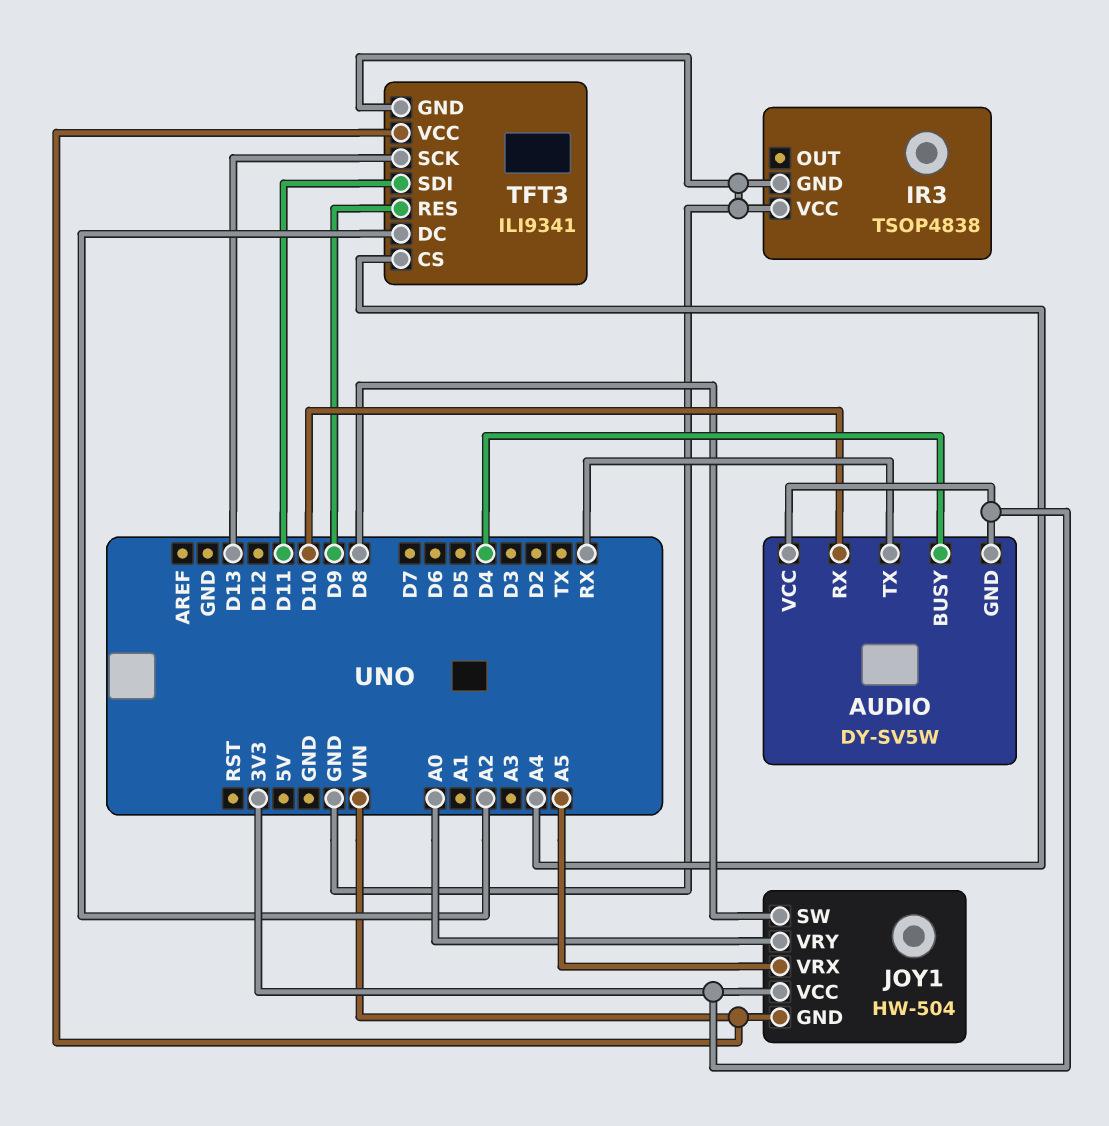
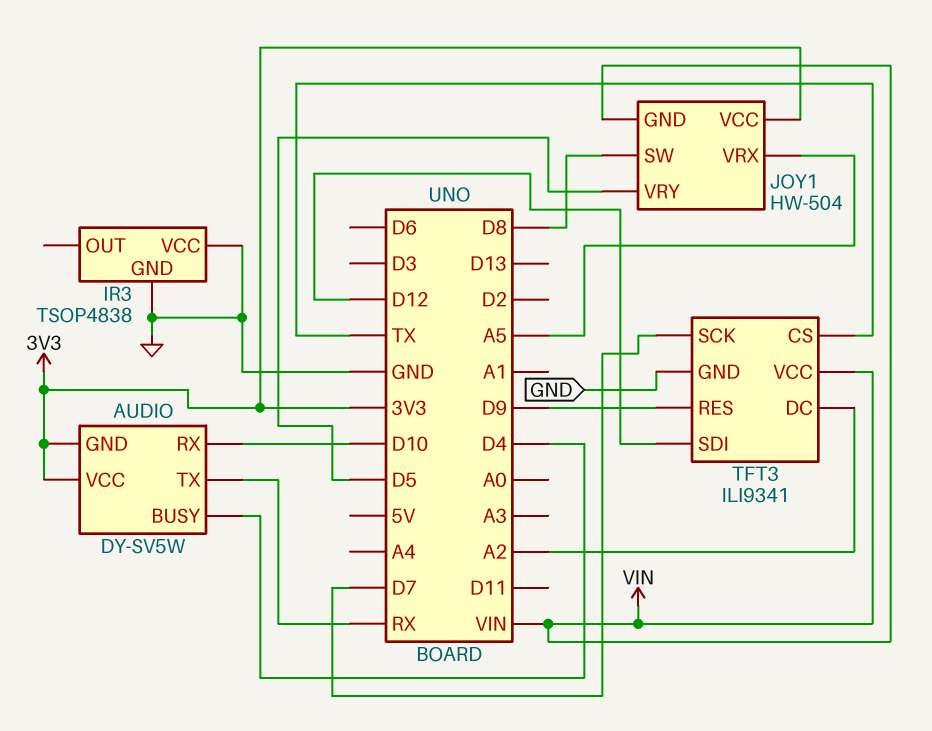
JOY1 pin VRY: A0 -> D5
TFT3 pin CS: A4 -> TX
TFT3 pin SCK: D13 -> D7
TFT3 pin SDI: D11 -> D12

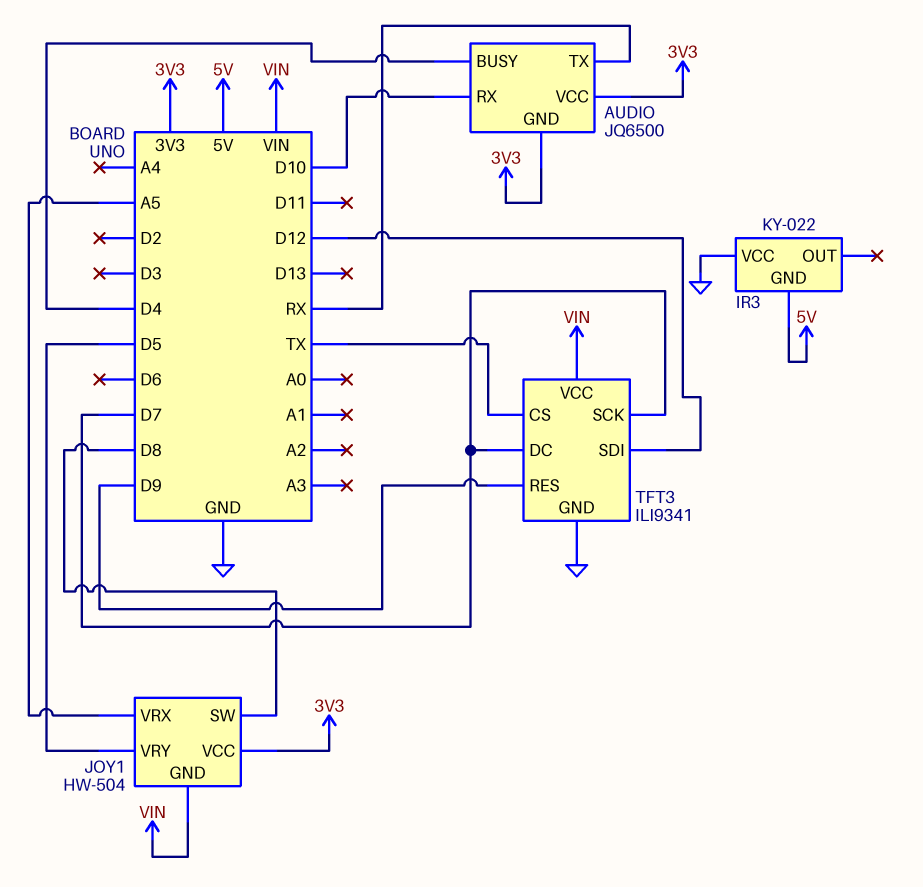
AUDIO: DY-SV5W -> JQ6500
IR3: TSOP4838 -> KY-022
IR3 pin GND: GND -> 5V
TFT3 pin DC: A2 -> D7

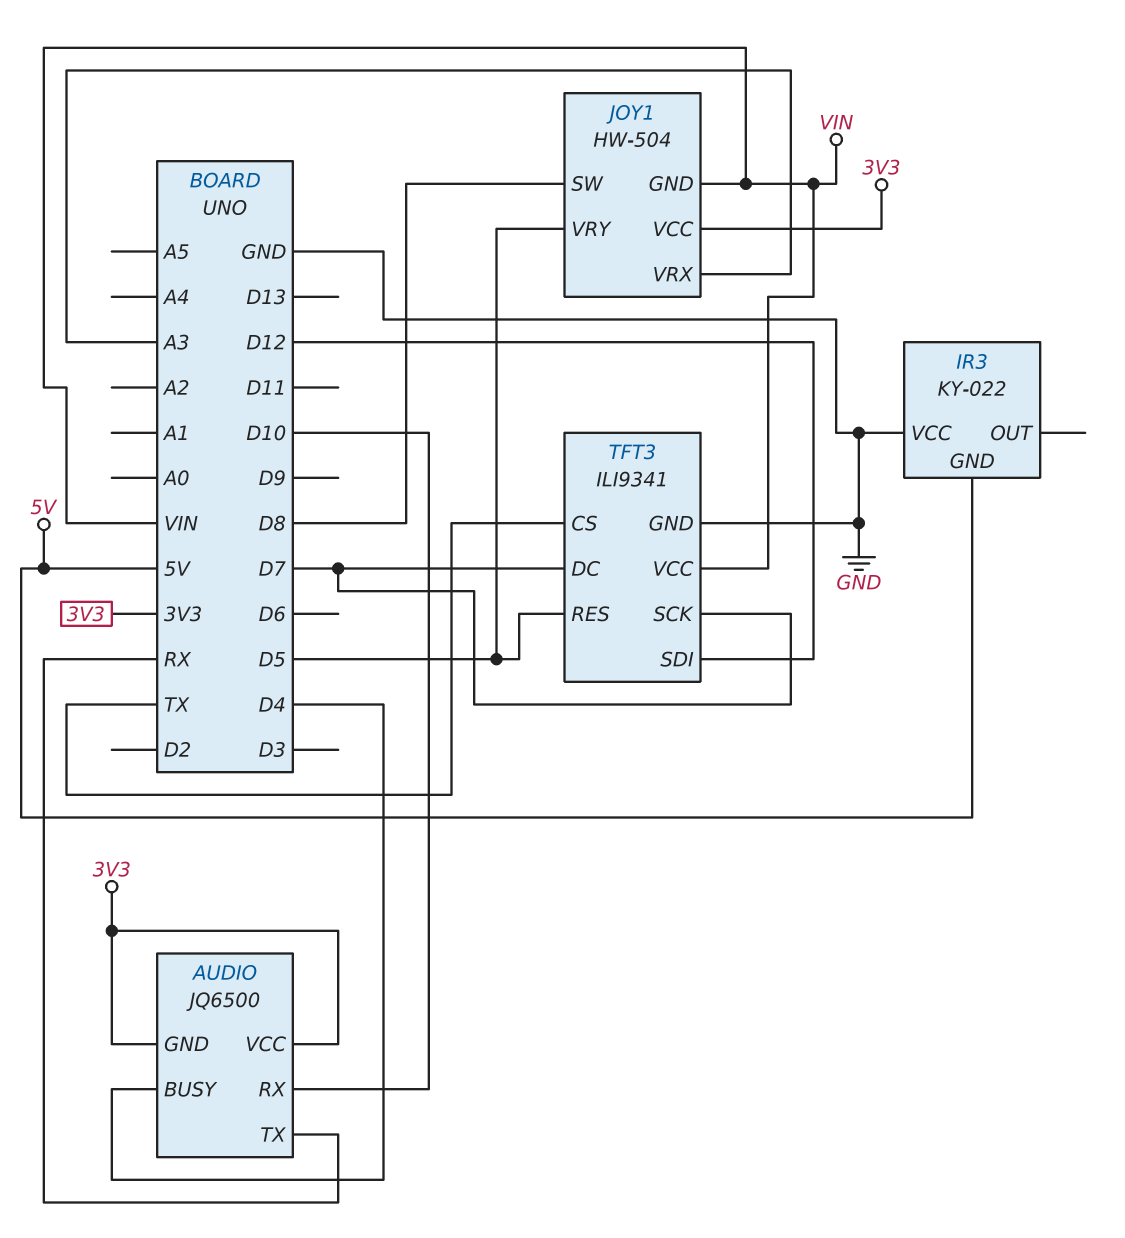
JOY1 pin VRX: A5 -> A3
TFT3 pin RES: D9 -> D5

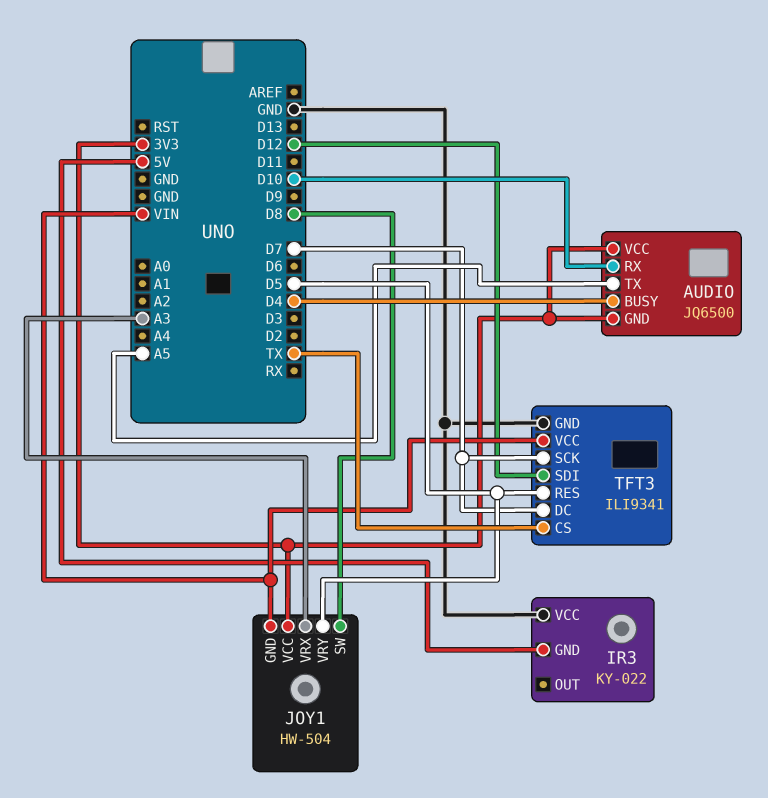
AUDIO pin TX: RX -> A5

